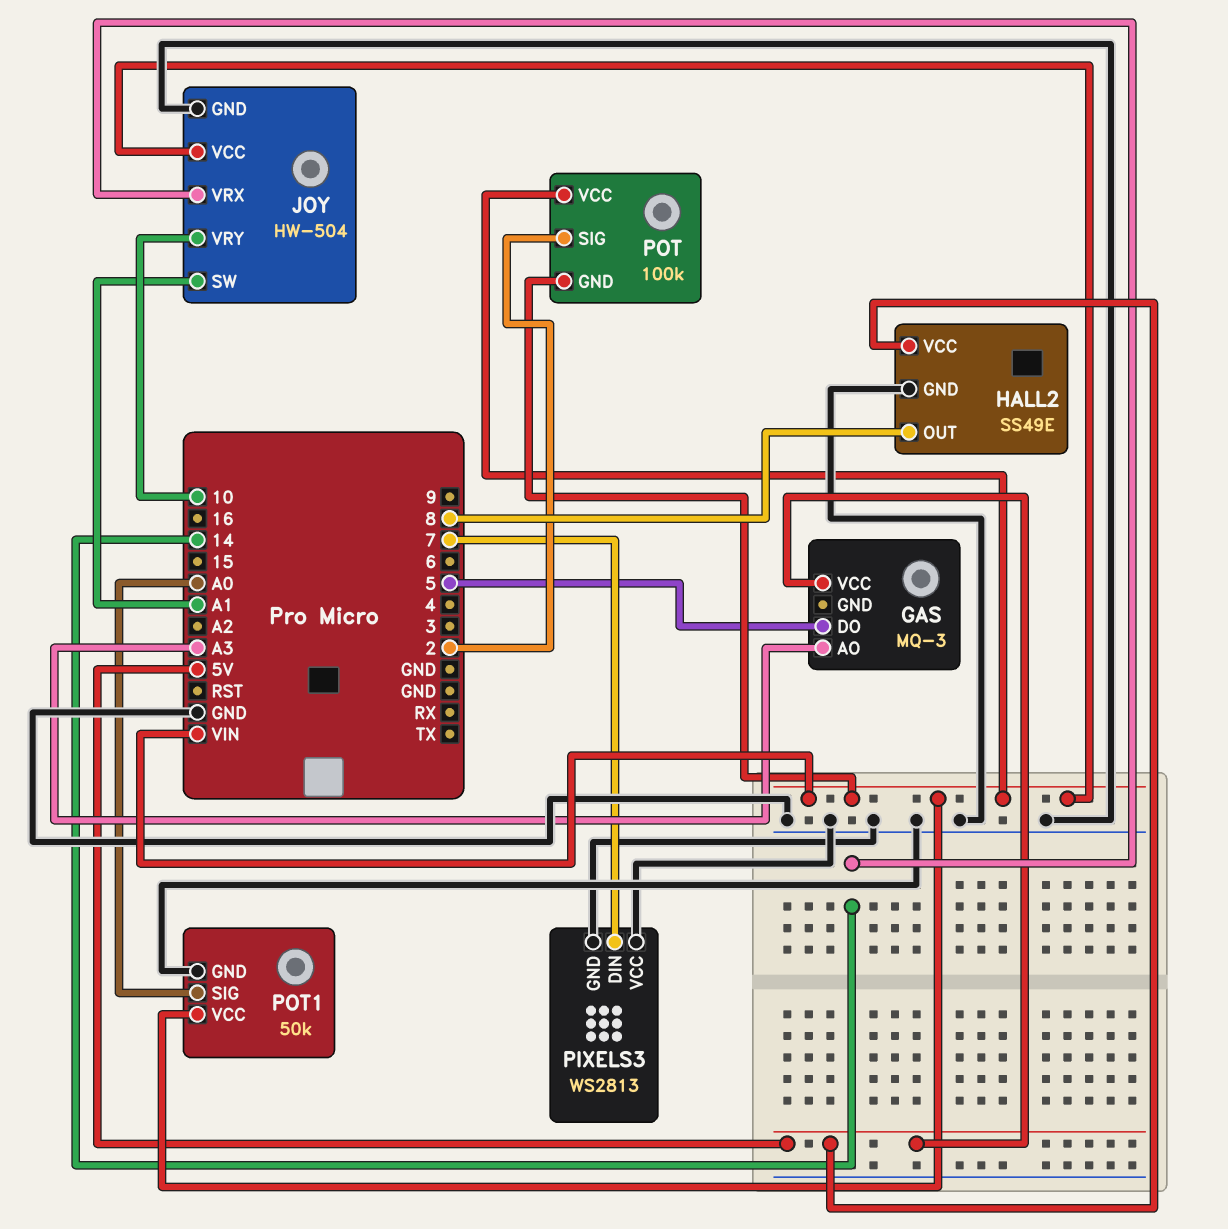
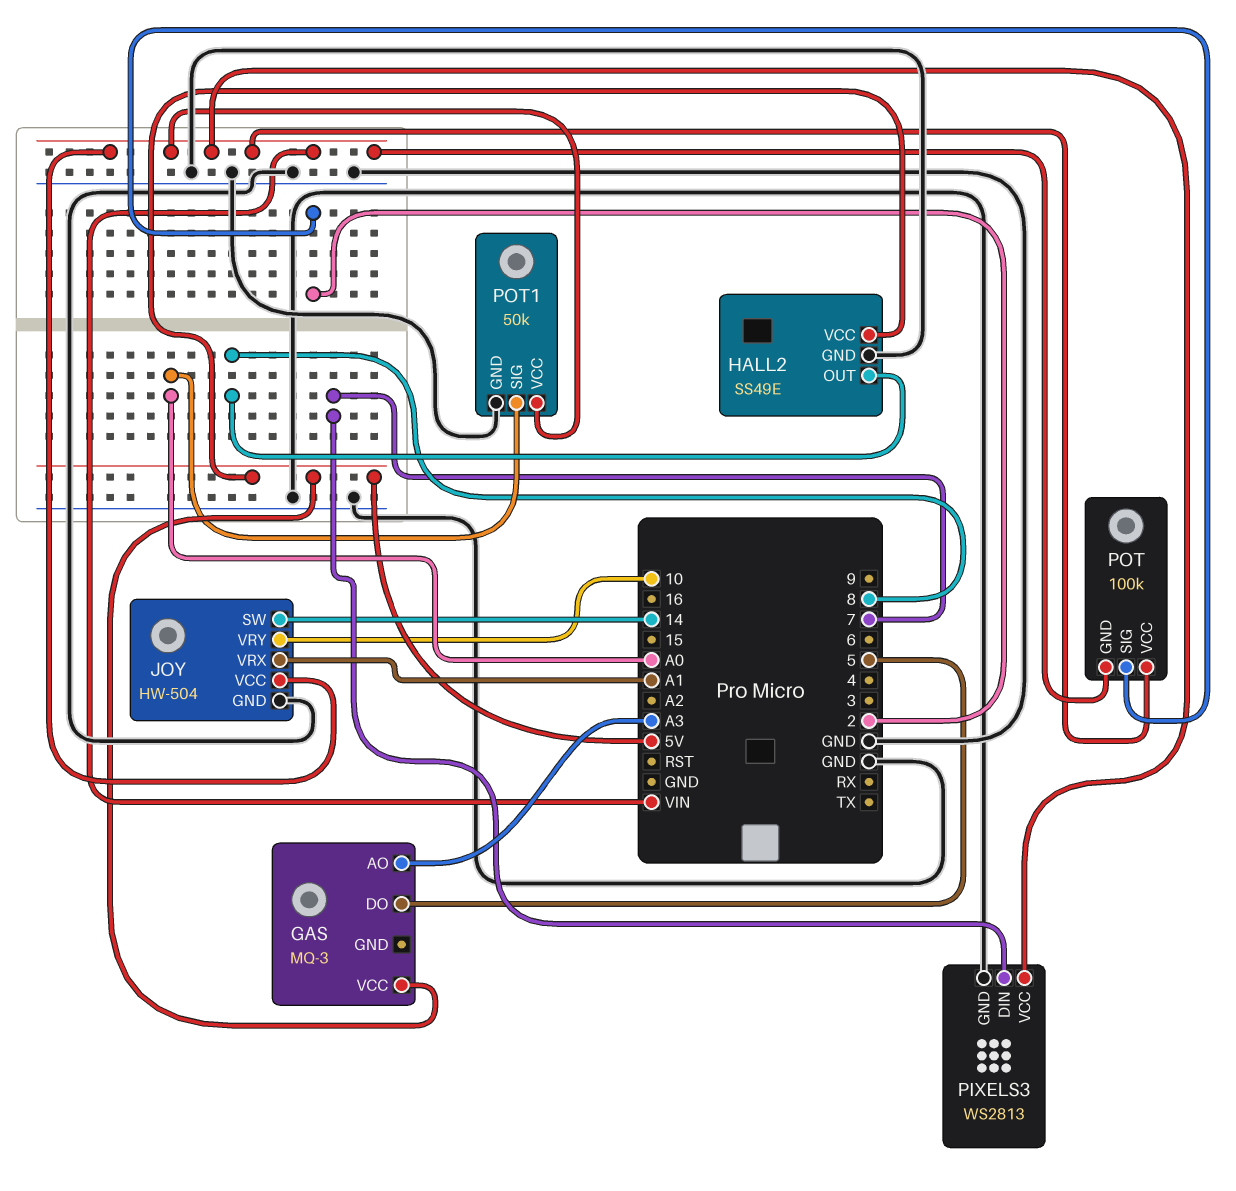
JOY pin SW: A1 -> 14
JOY pin VRX: 14 -> A1
PIXELS3 pin VCC: GND -> VIN

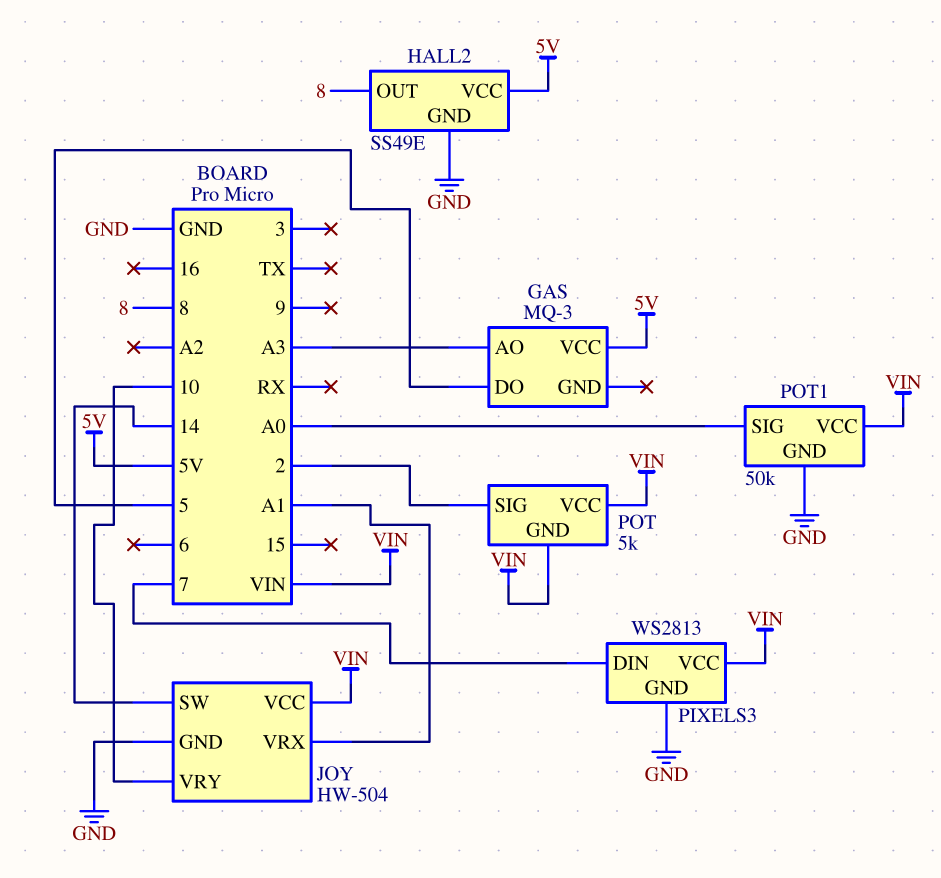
POT: 100k -> 5k

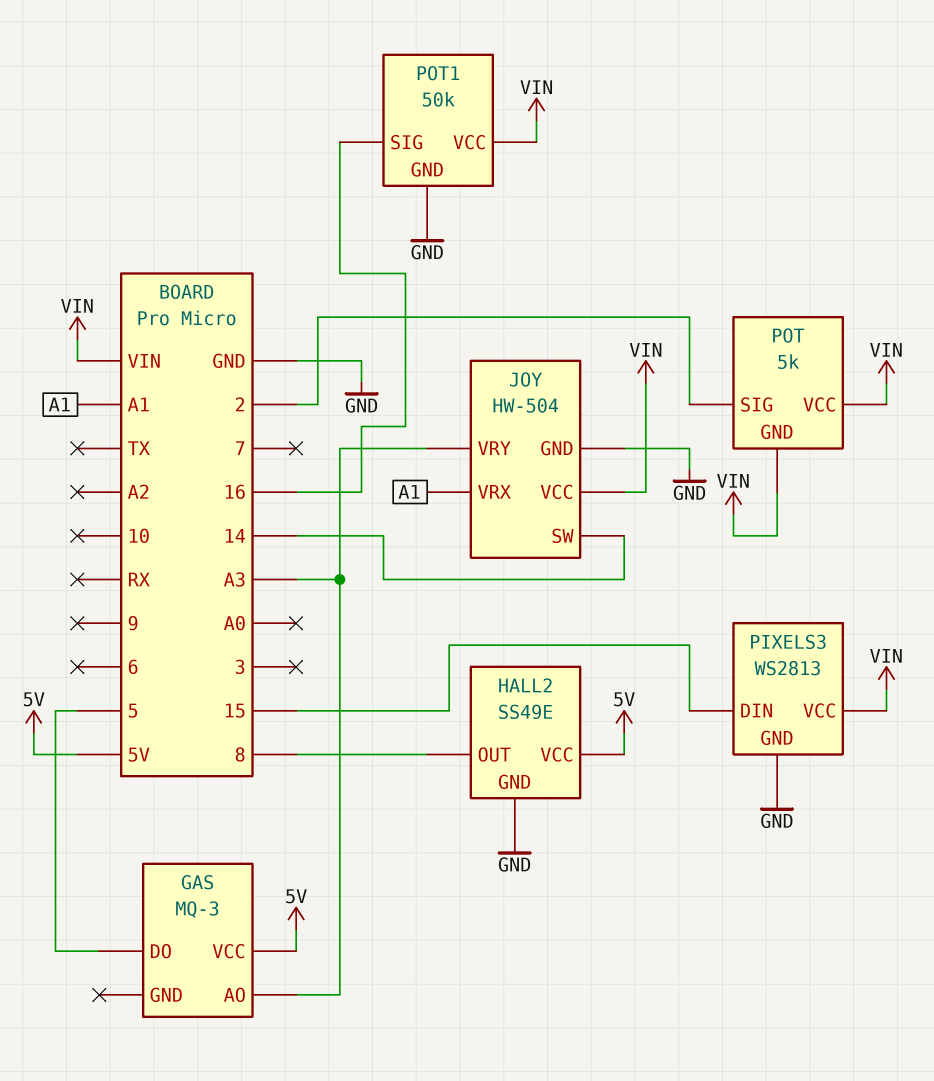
JOY pin VRY: 10 -> A3
PIXELS3 pin DIN: 7 -> 15
POT1 pin SIG: A0 -> 16

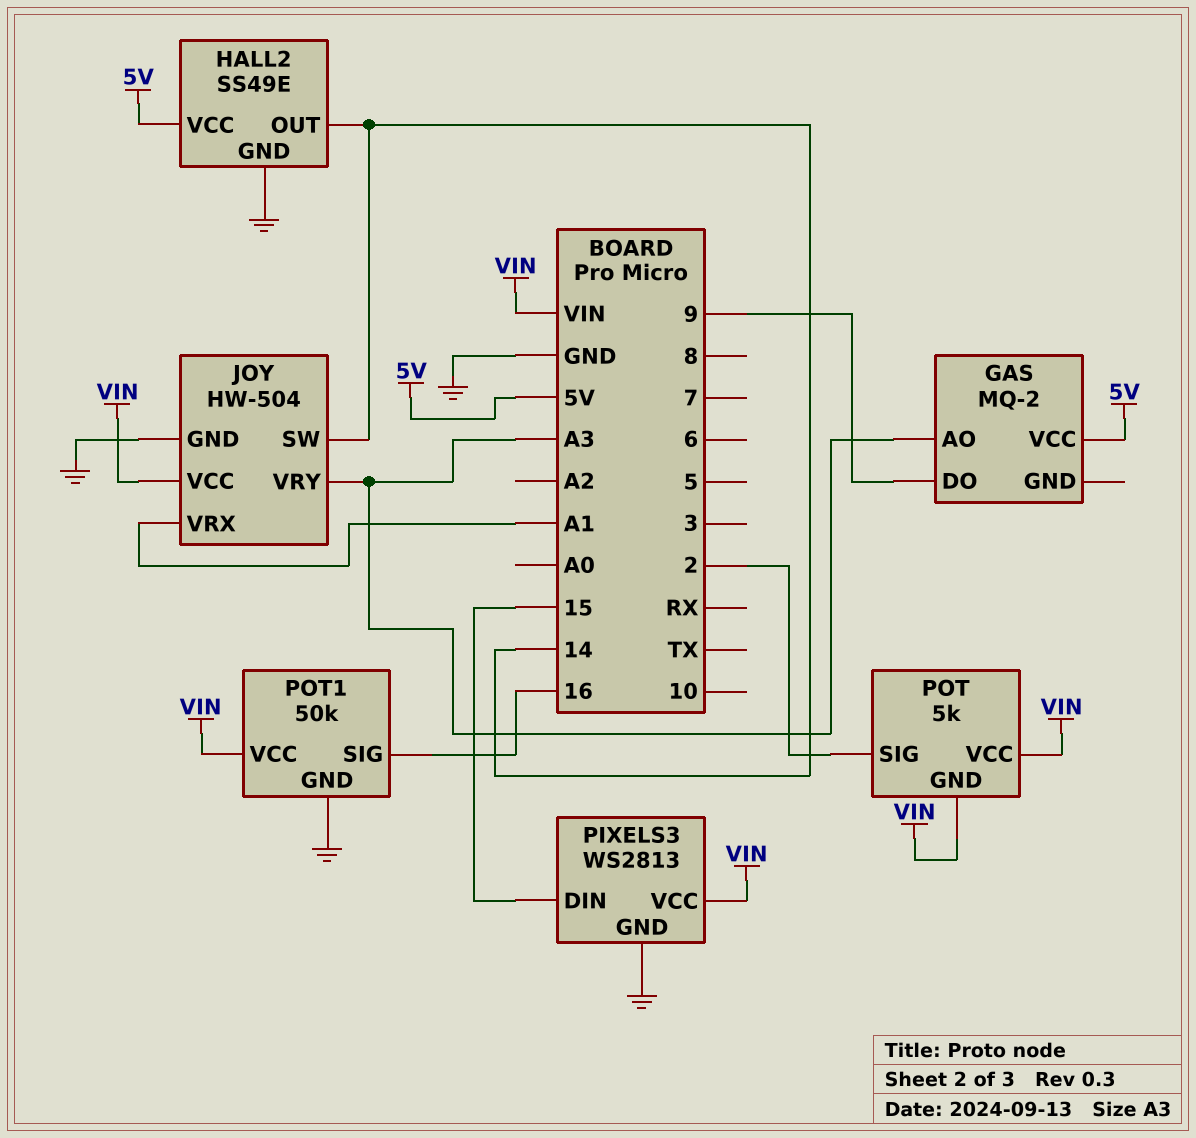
GAS: MQ-3 -> MQ-2
GAS pin DO: 5 -> 9
HALL2 pin OUT: 8 -> 14

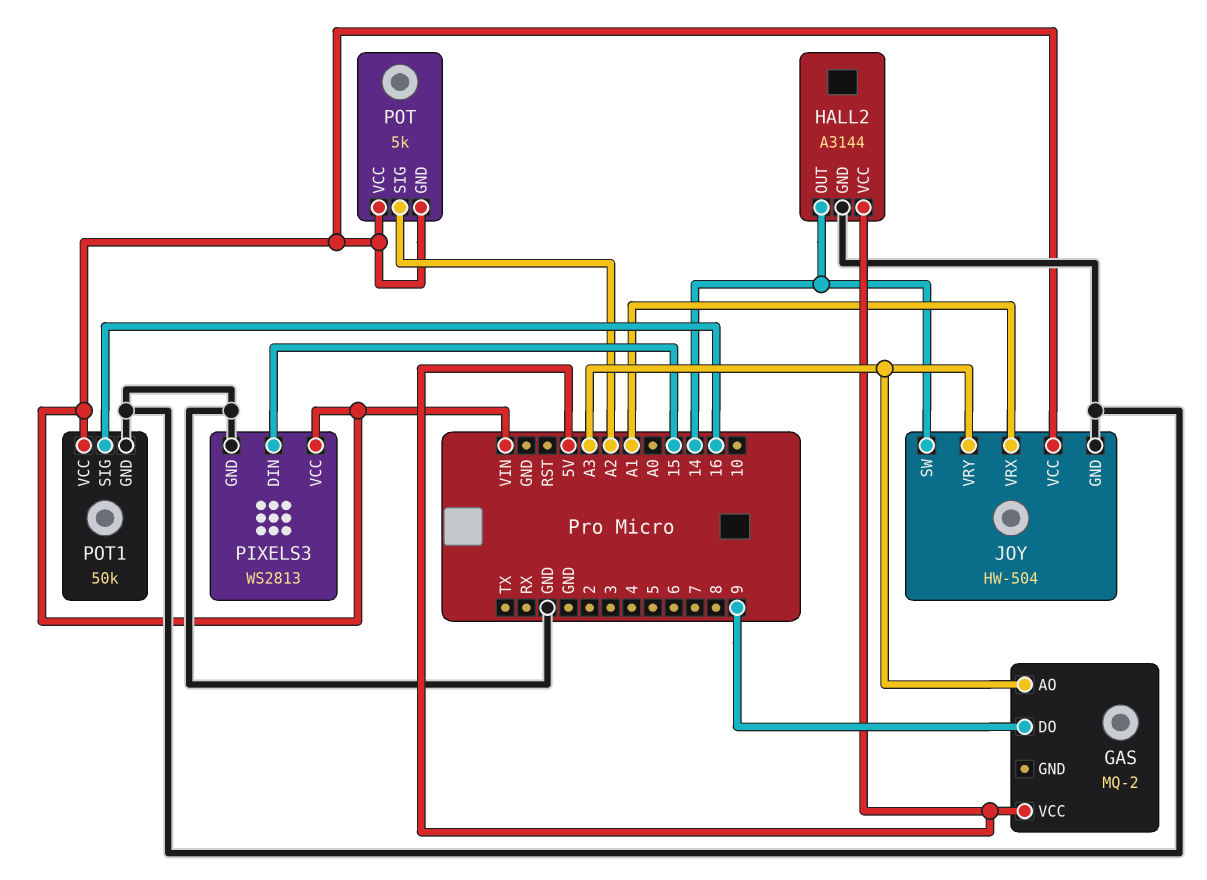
HALL2: SS49E -> A3144
POT pin SIG: 2 -> A2

